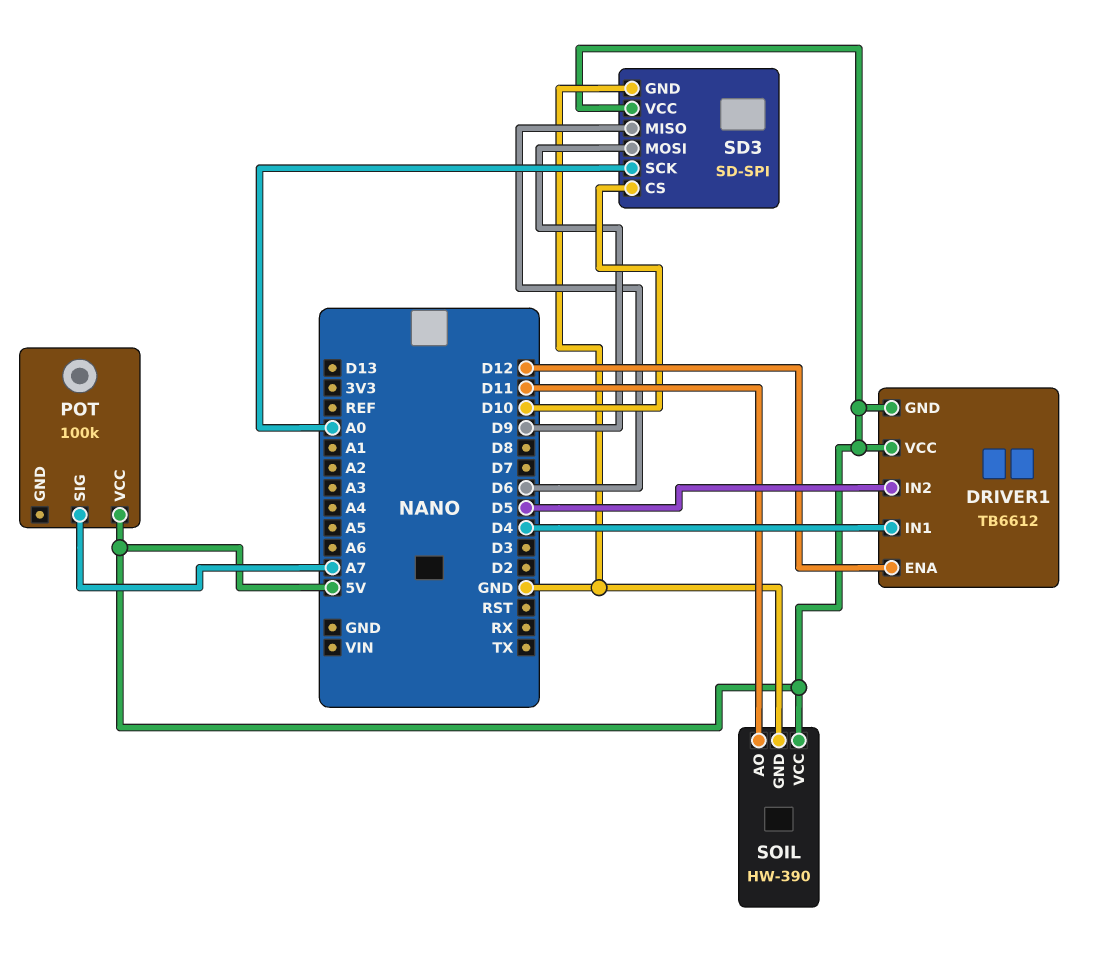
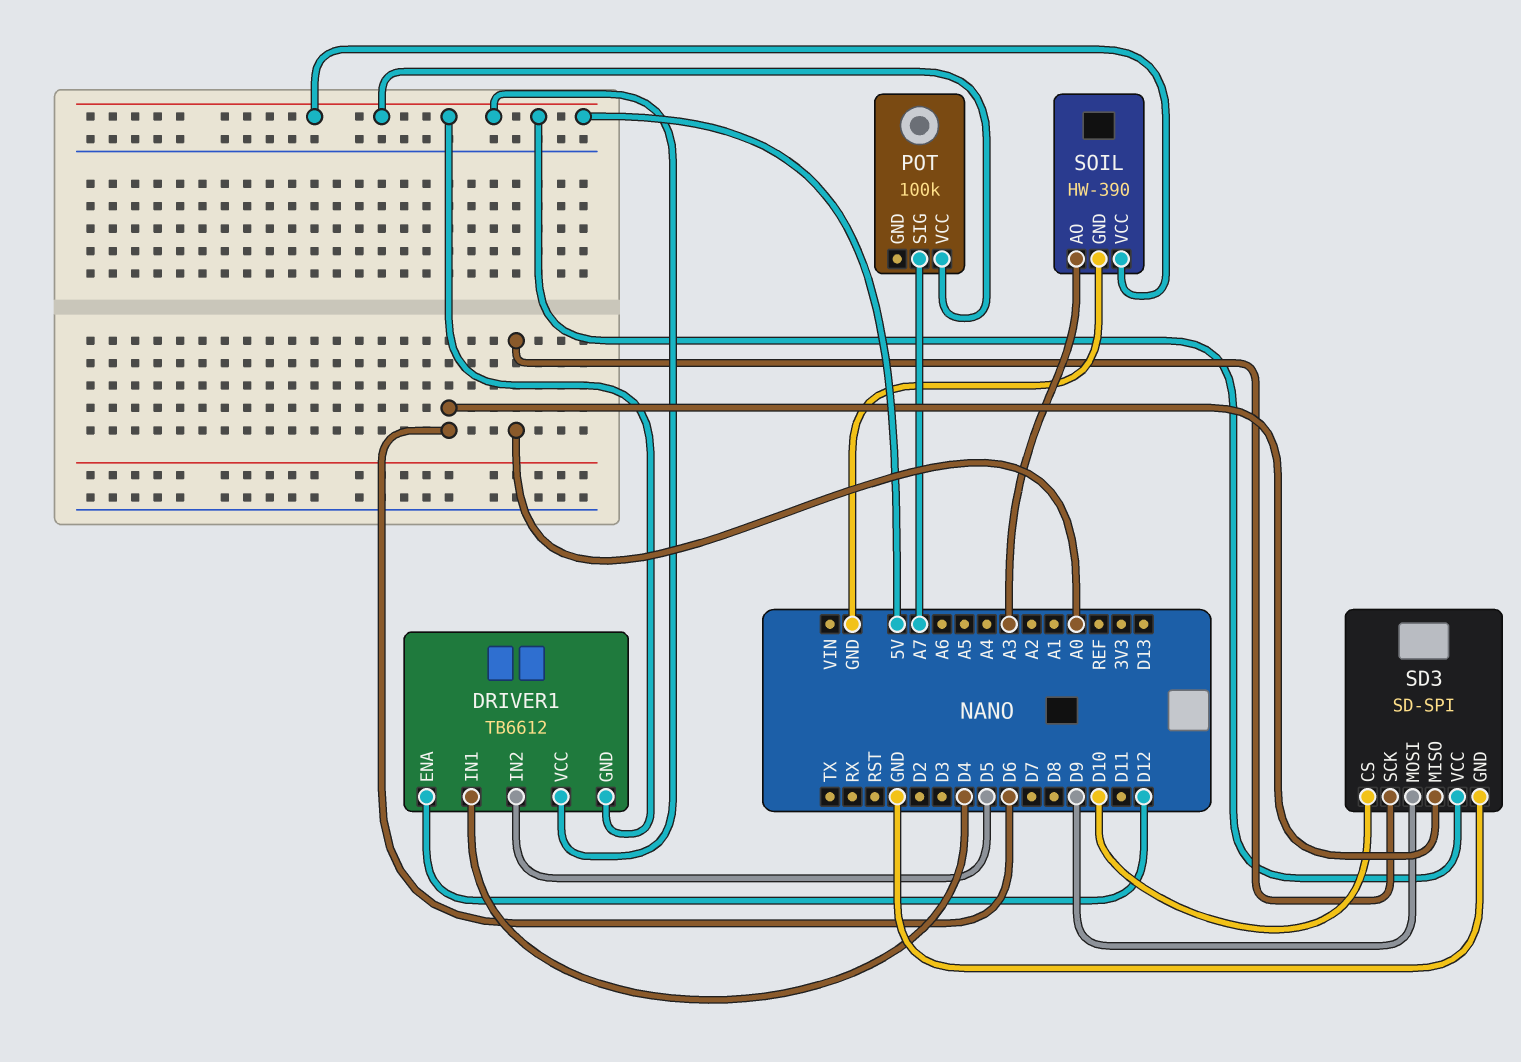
SOIL pin AO: D11 -> A3

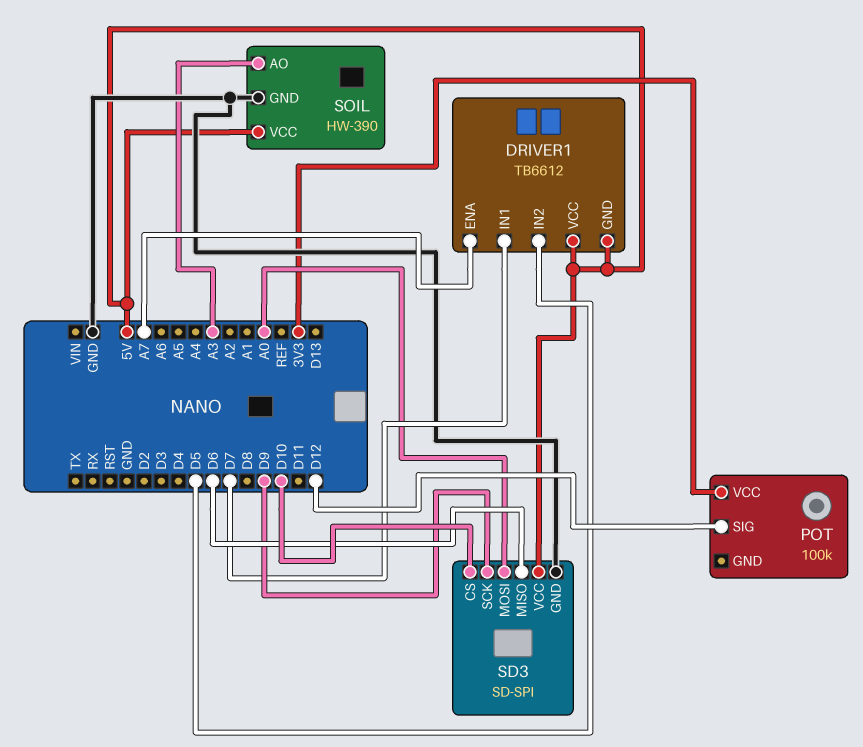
DRIVER1 pin ENA: D12 -> A7
DRIVER1 pin IN1: D4 -> D7
POT pin SIG: A7 -> D12
POT pin VCC: 5V -> 3V3
SD3 pin MOSI: D9 -> A0
SD3 pin SCK: A0 -> D9

